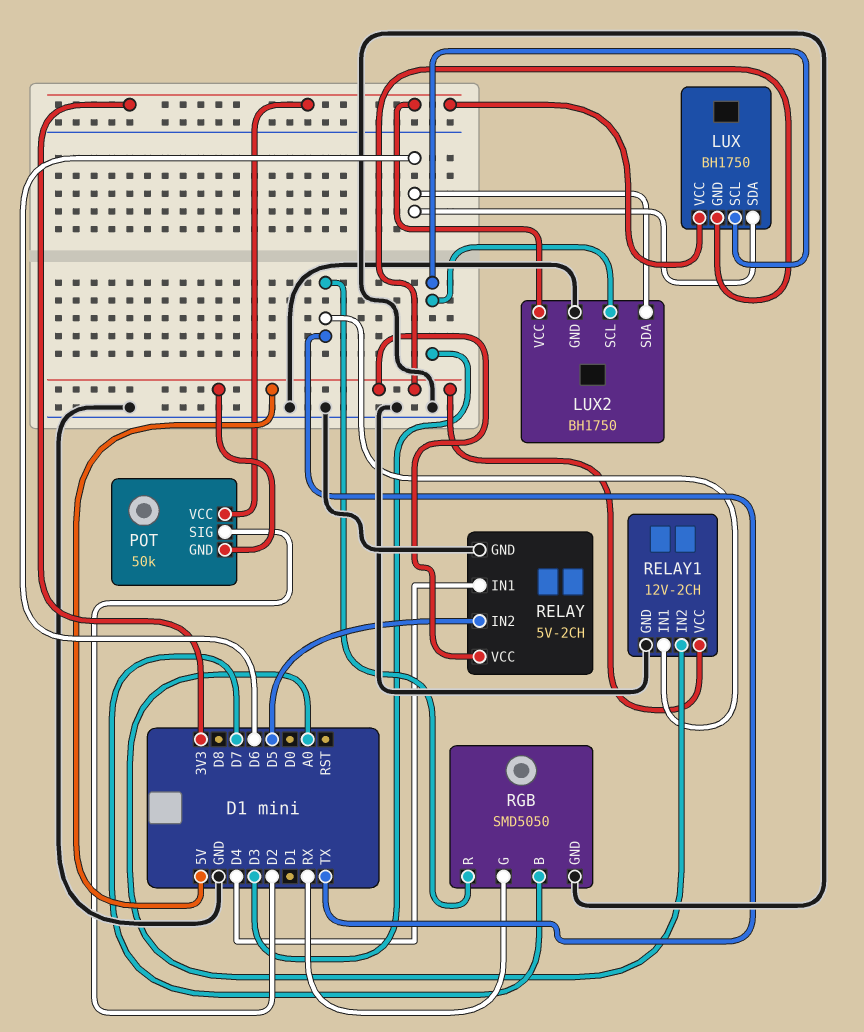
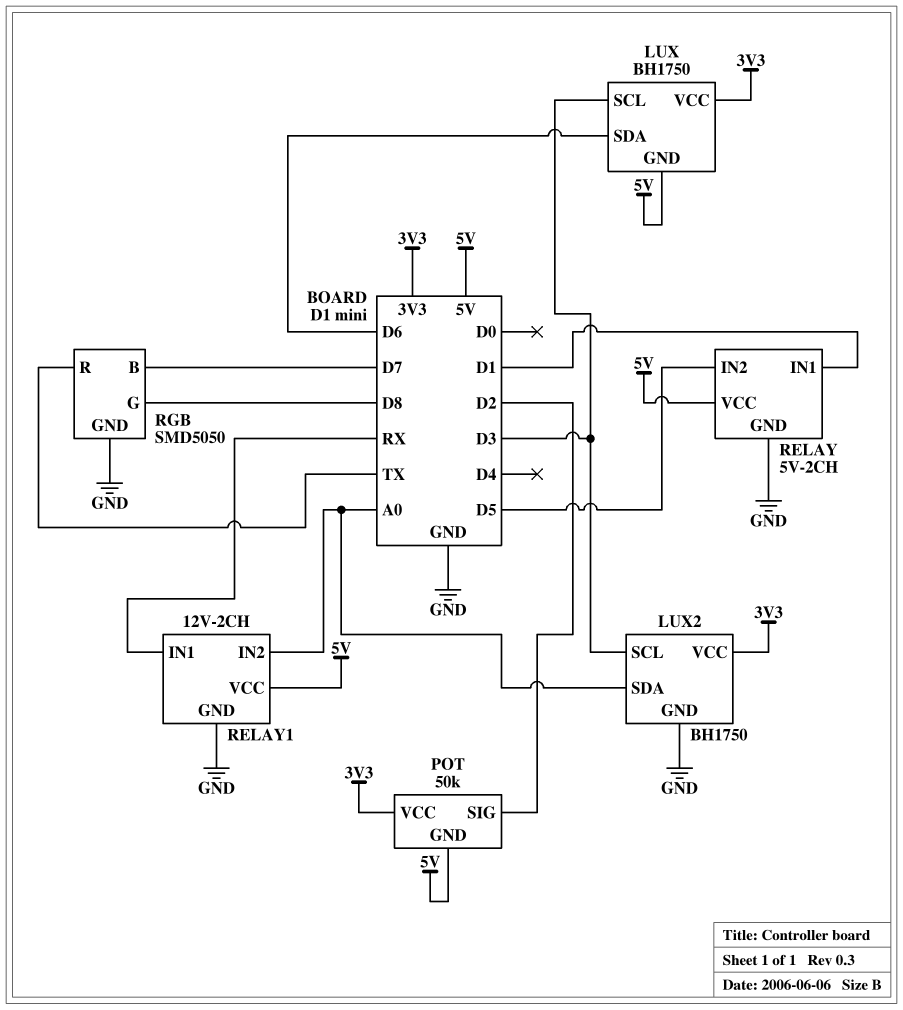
LUX2 pin SDA: D6 -> A0
RELAY pin IN1: D4 -> D1
RELAY1 pin IN1: TX -> RX
RGB pin G: RX -> D8

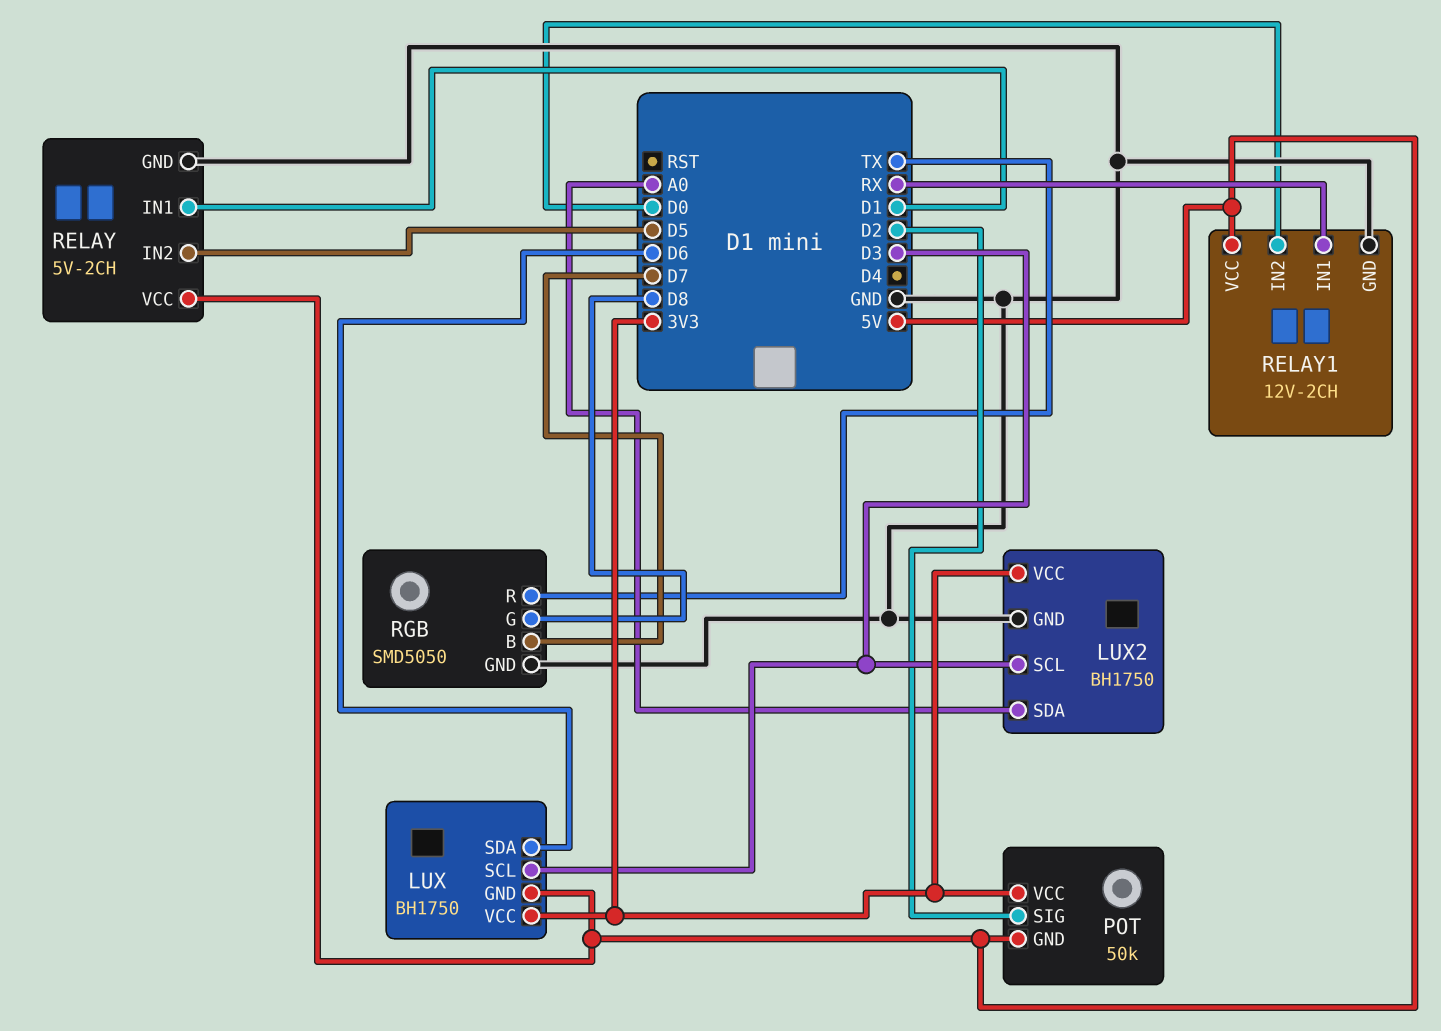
RELAY1 pin IN2: A0 -> D0

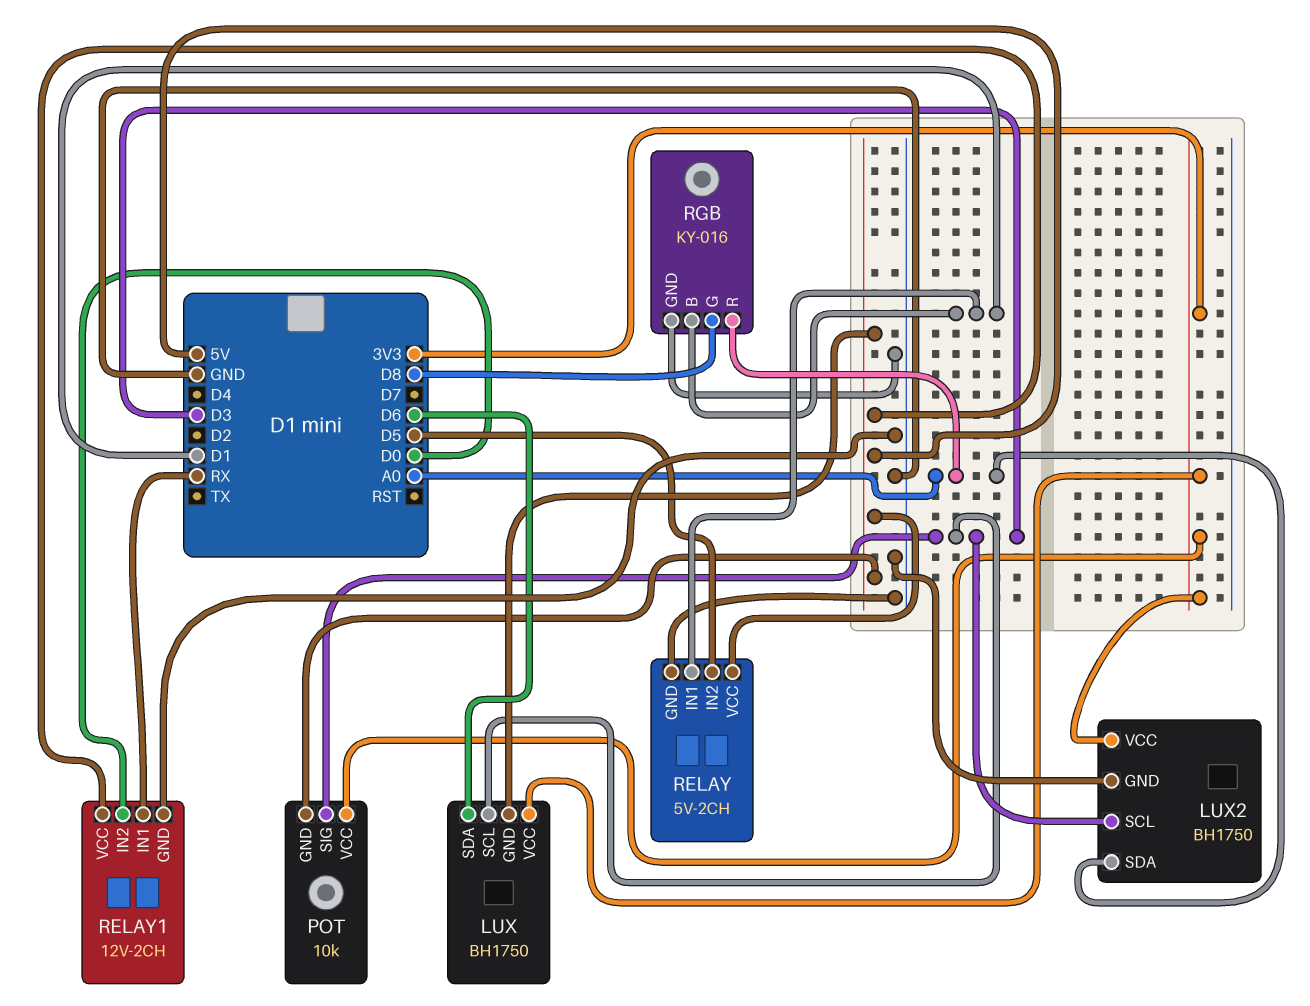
POT: 50k -> 10k
POT pin SIG: D2 -> D3
RGB: SMD5050 -> KY-016
RGB pin B: D7 -> D1
RGB pin R: TX -> A0

